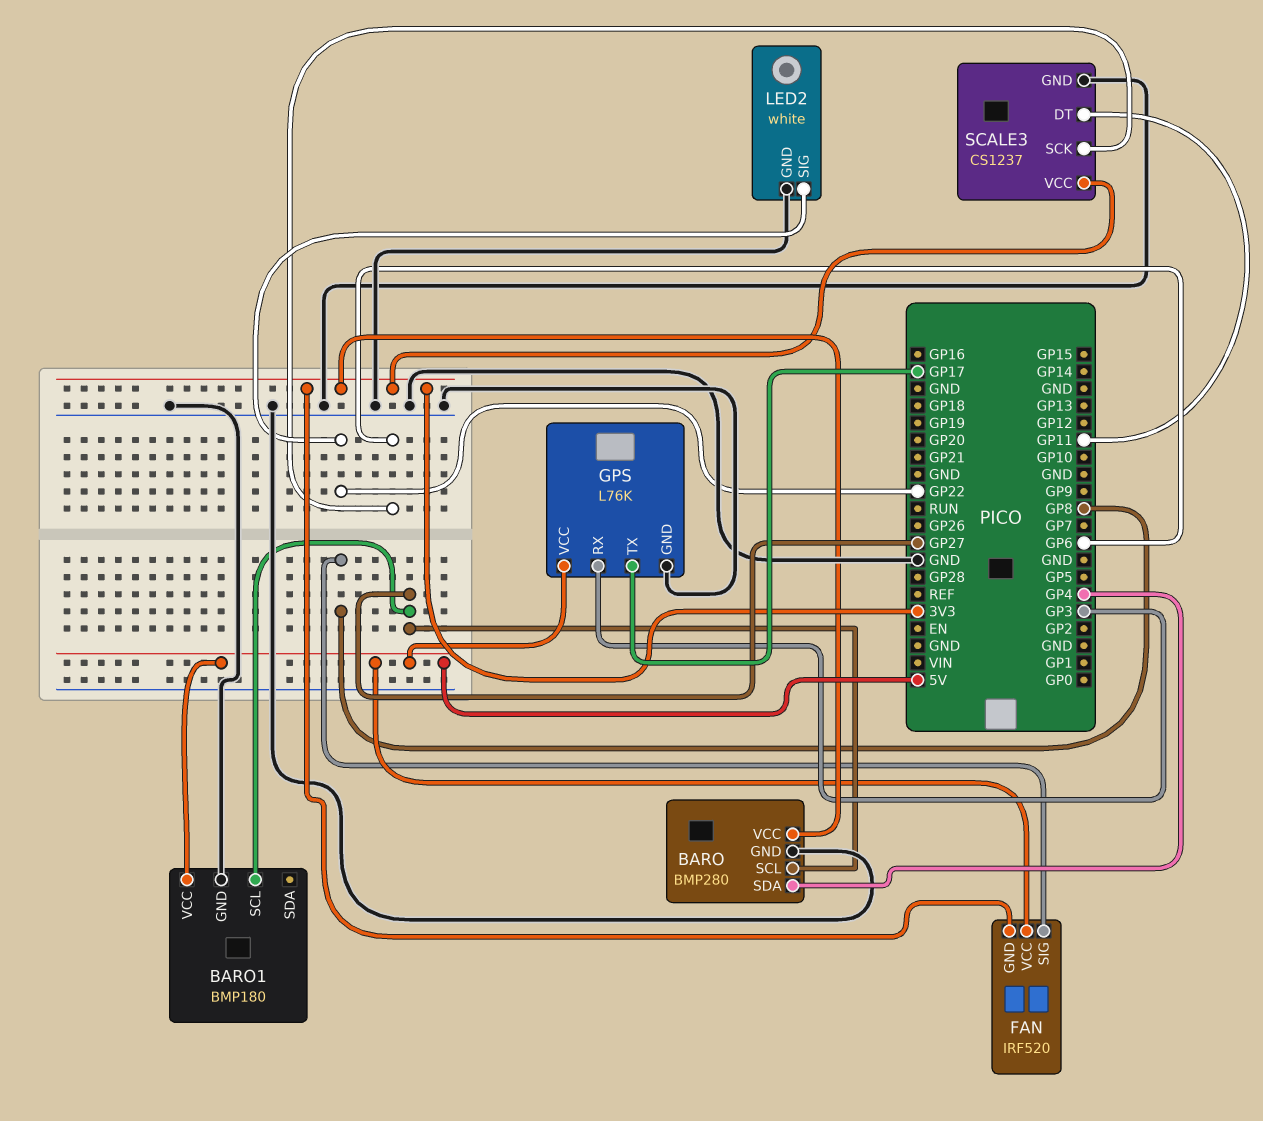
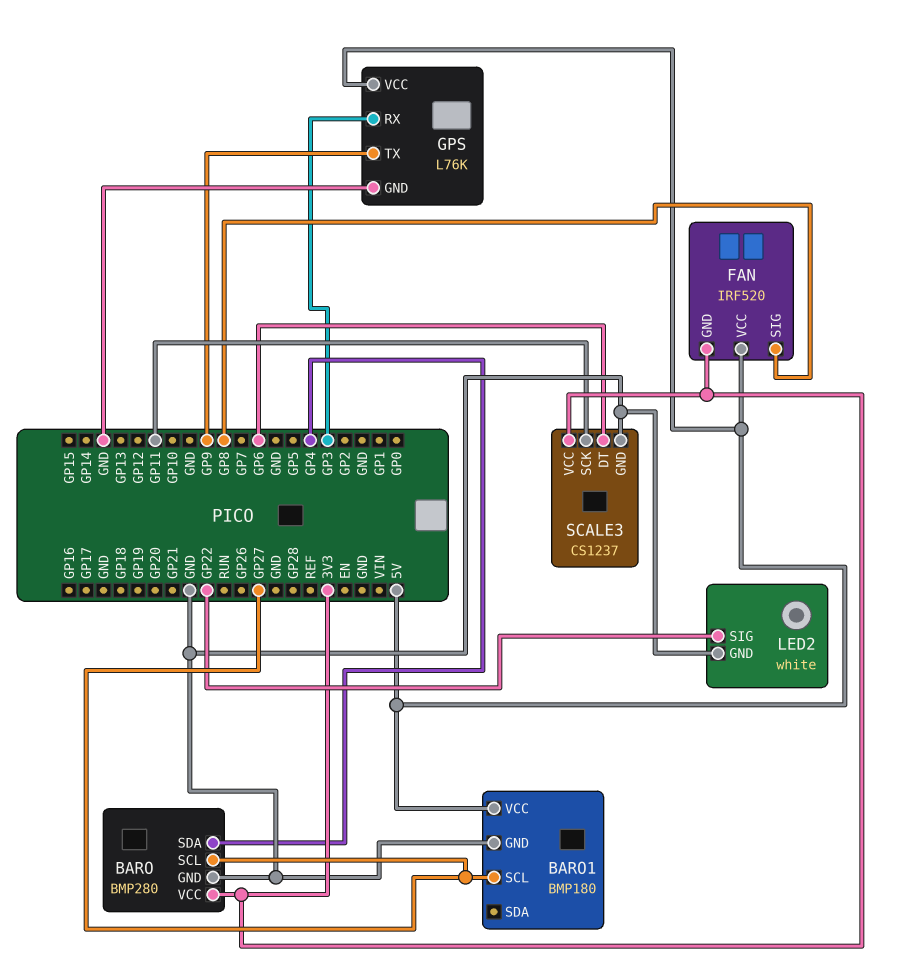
GPS pin TX: GP17 -> GP9
SCALE3 pin DT: GP11 -> GP6
SCALE3 pin SCK: GP6 -> GP11

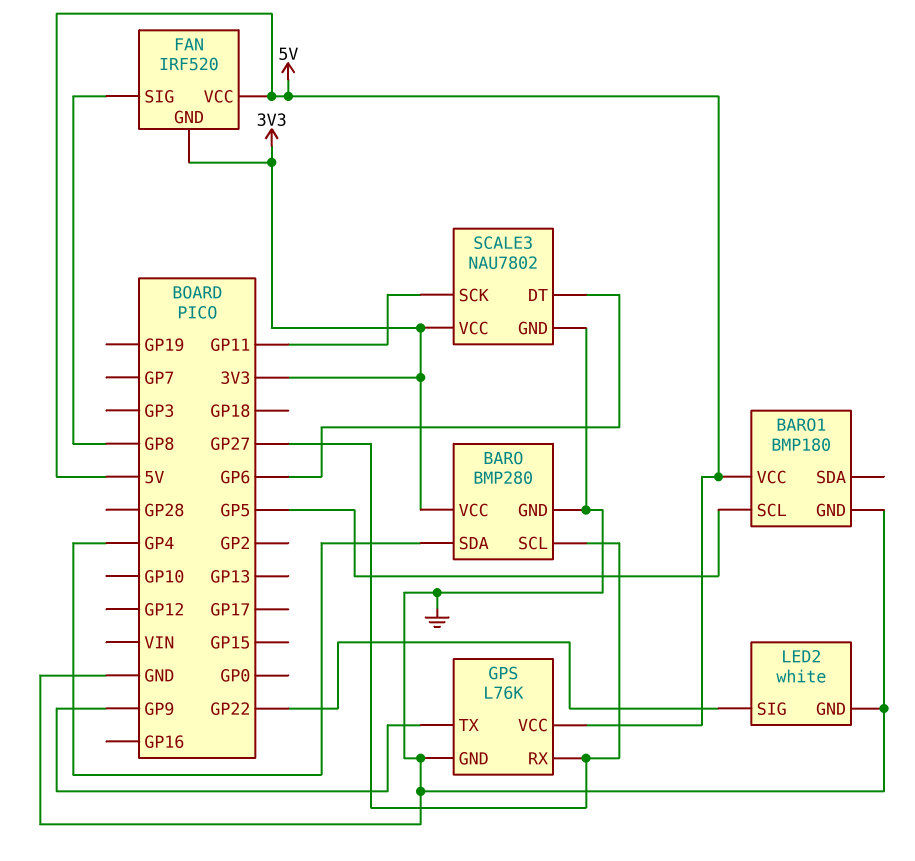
BARO1 pin SCL: GP27 -> GP5
GPS pin RX: GP3 -> GP27
SCALE3: CS1237 -> NAU7802

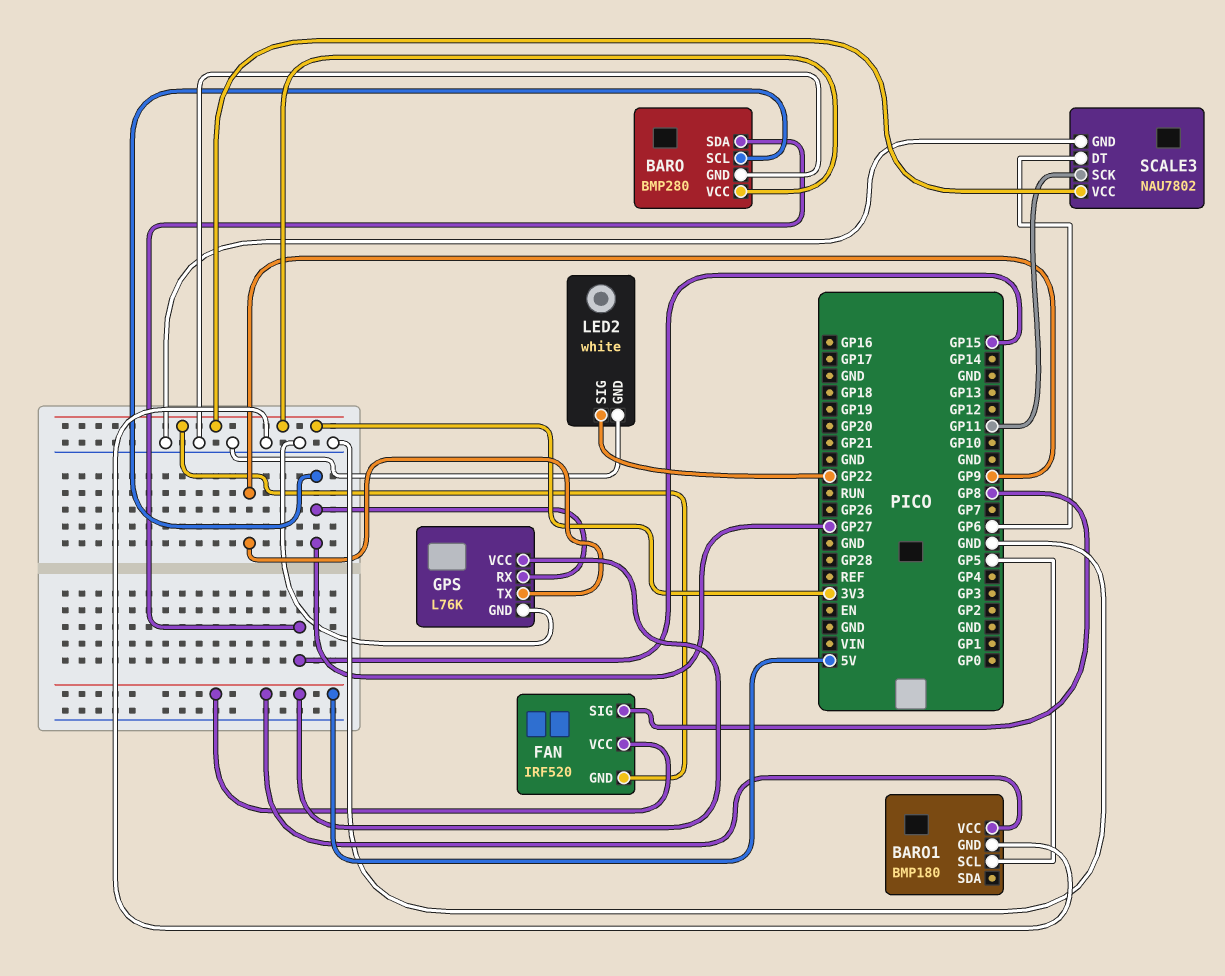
BARO pin SDA: GP4 -> GP15

